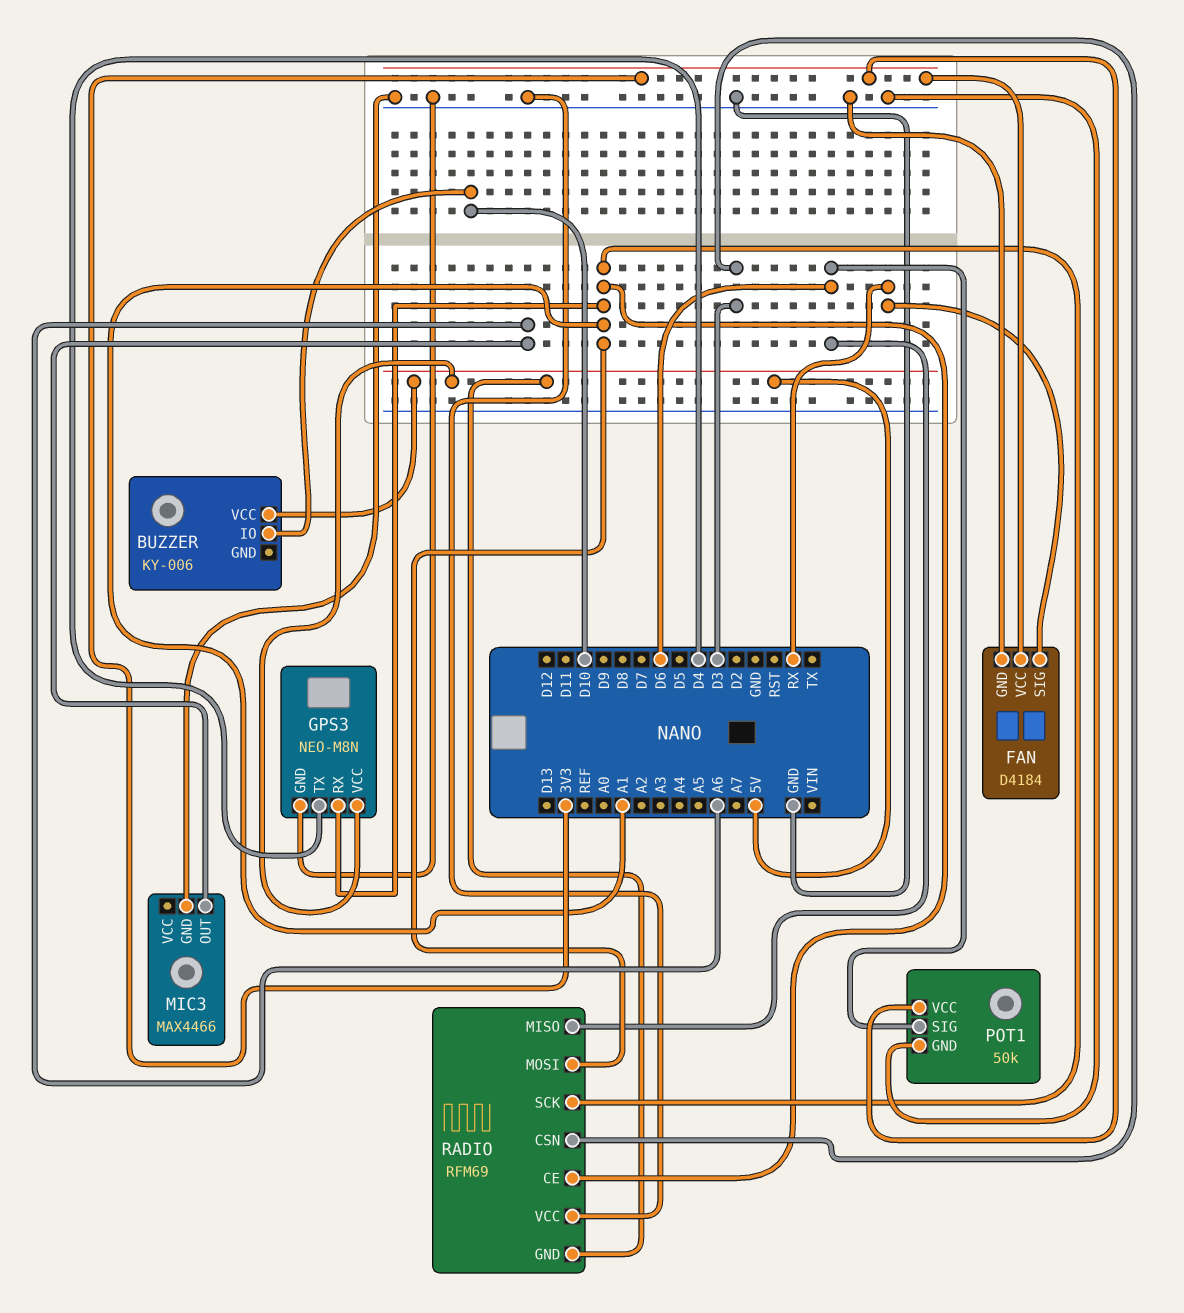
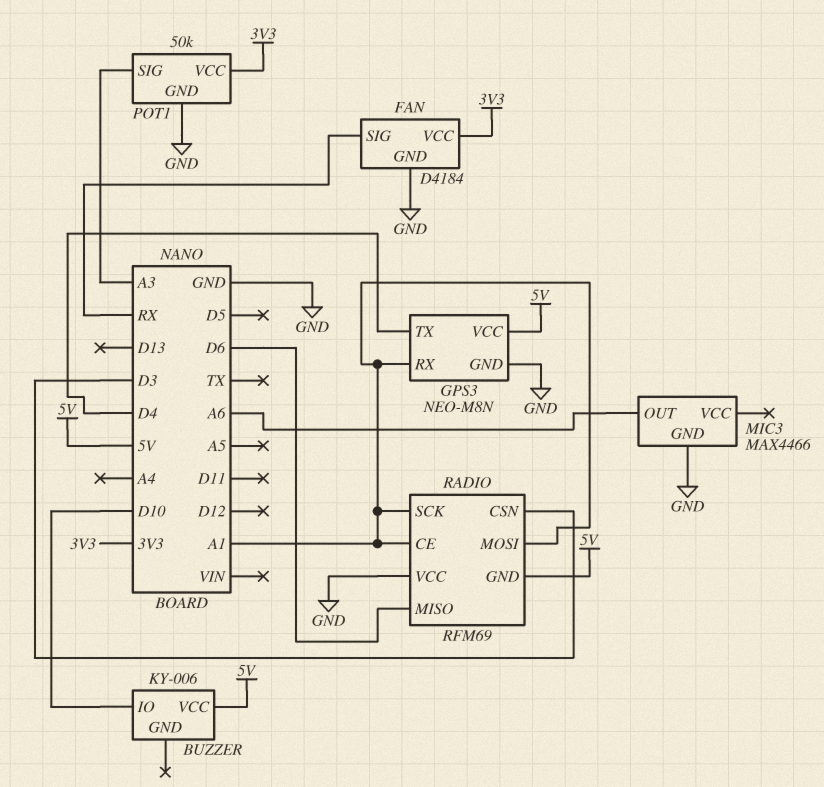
POT1 pin SIG: D6 -> A3

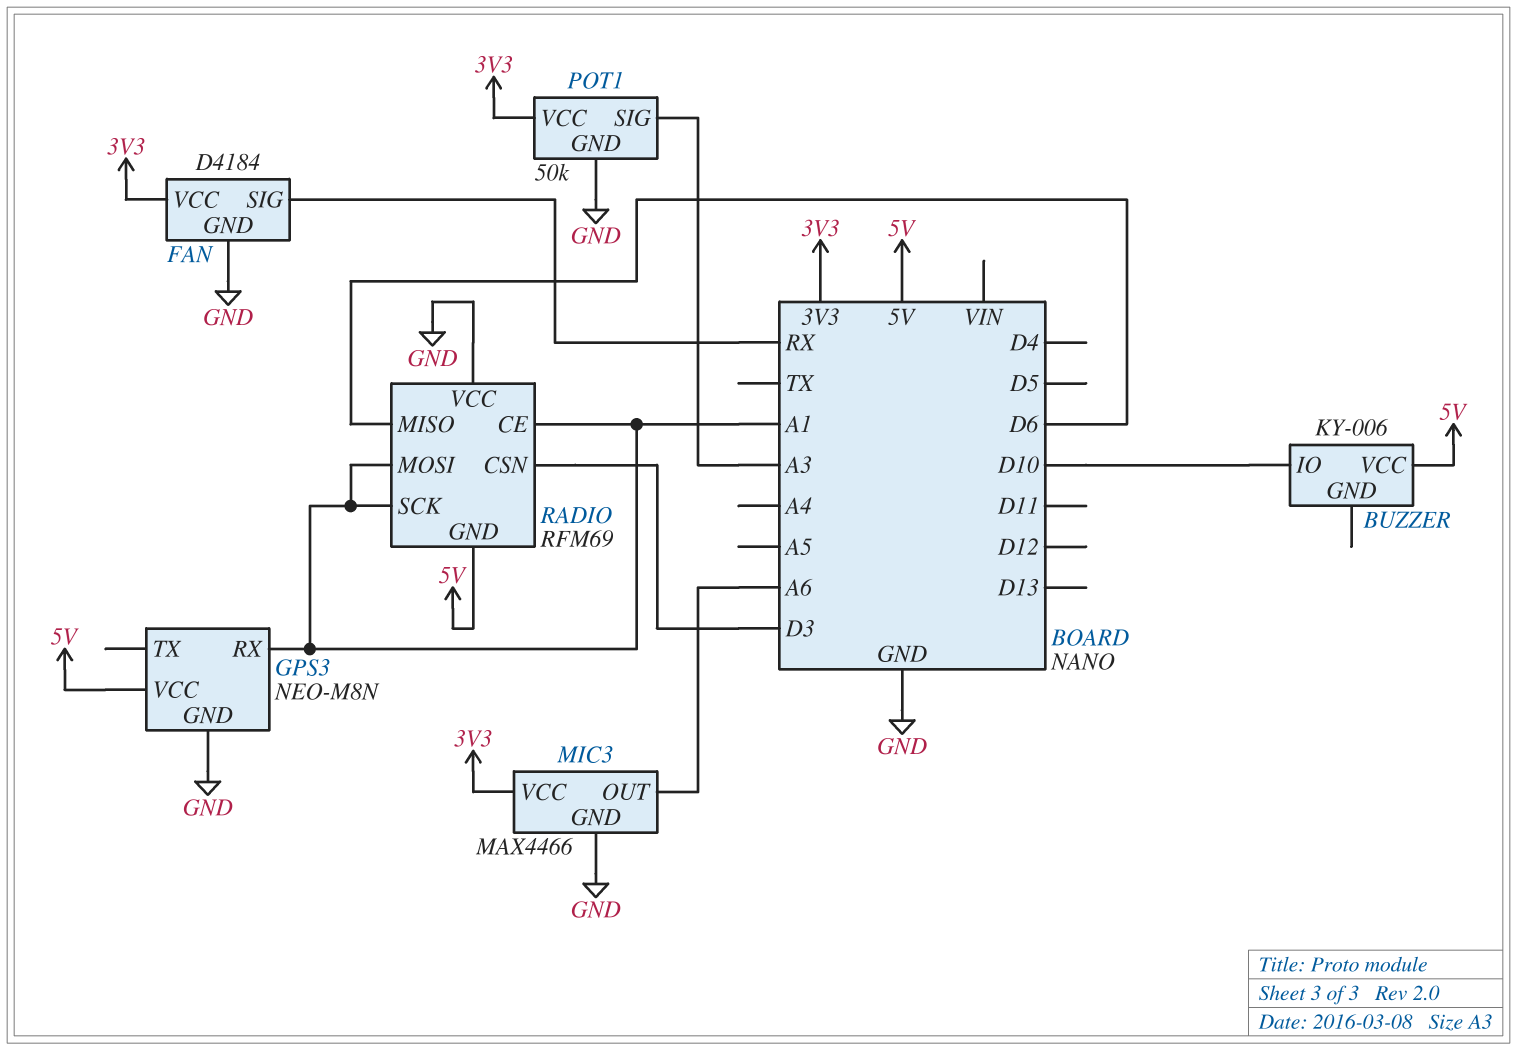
GPS3 pin TX: D4 -> none
MIC3 pin VCC: none -> 3V3

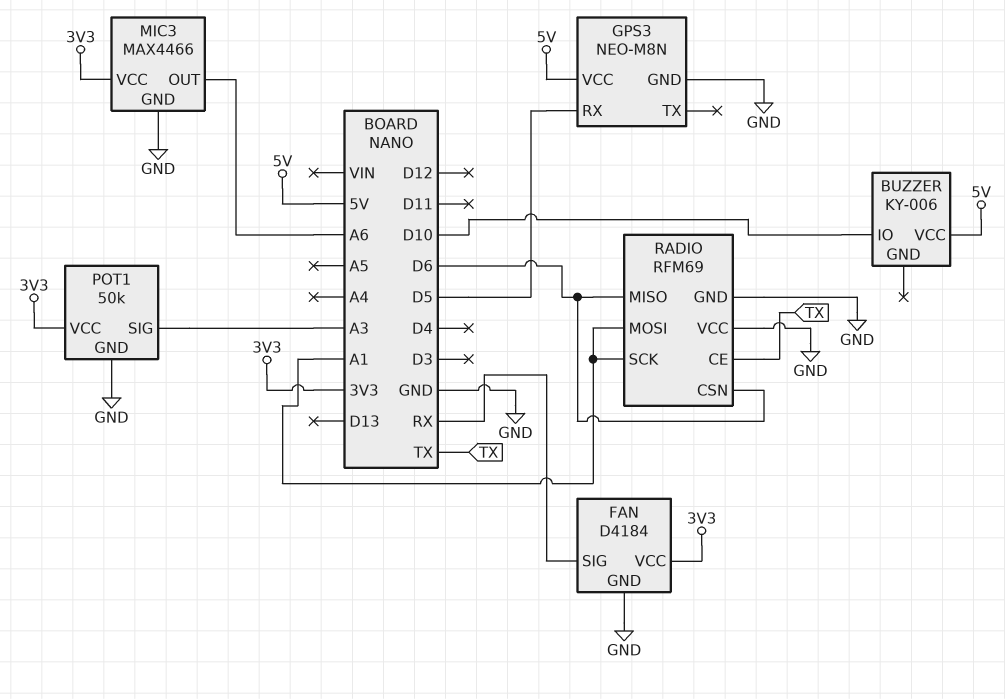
GPS3 pin RX: A1 -> D5
RADIO pin CE: A1 -> TX
RADIO pin CSN: D3 -> D6
RADIO pin GND: 5V -> GND

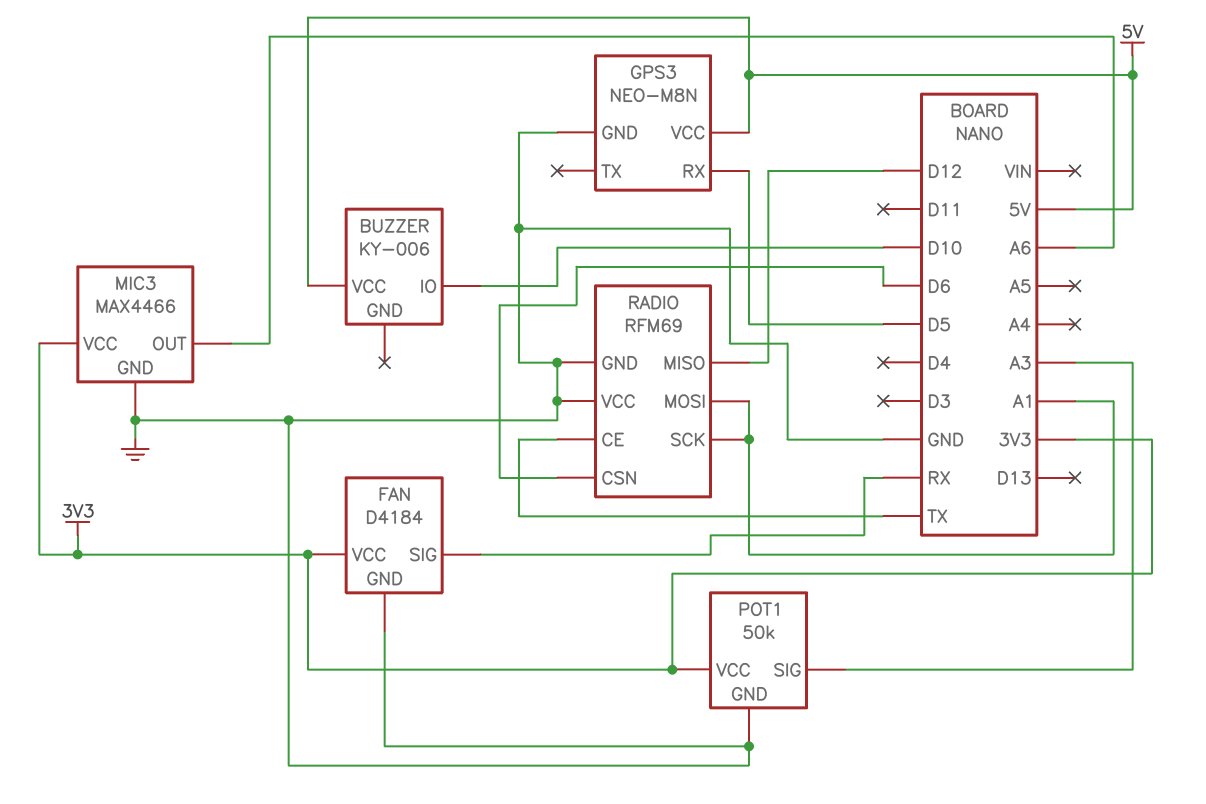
RADIO pin MISO: D6 -> D12

